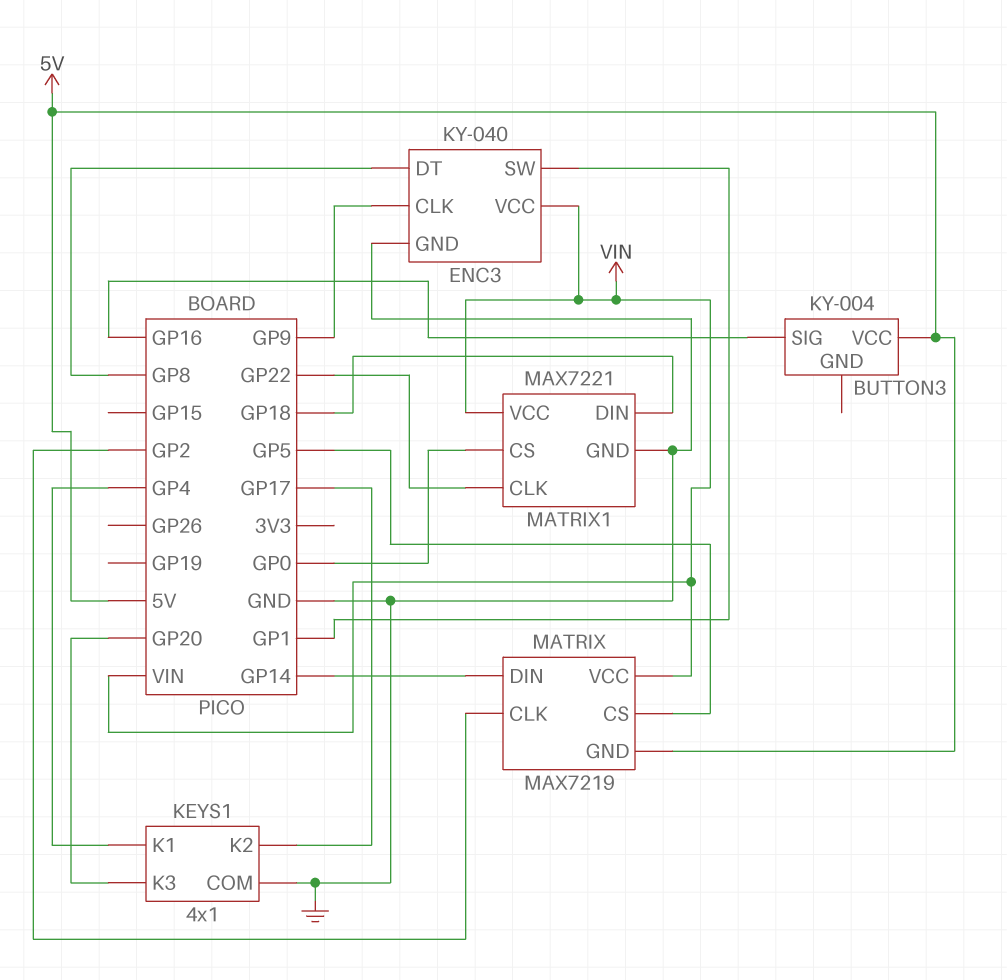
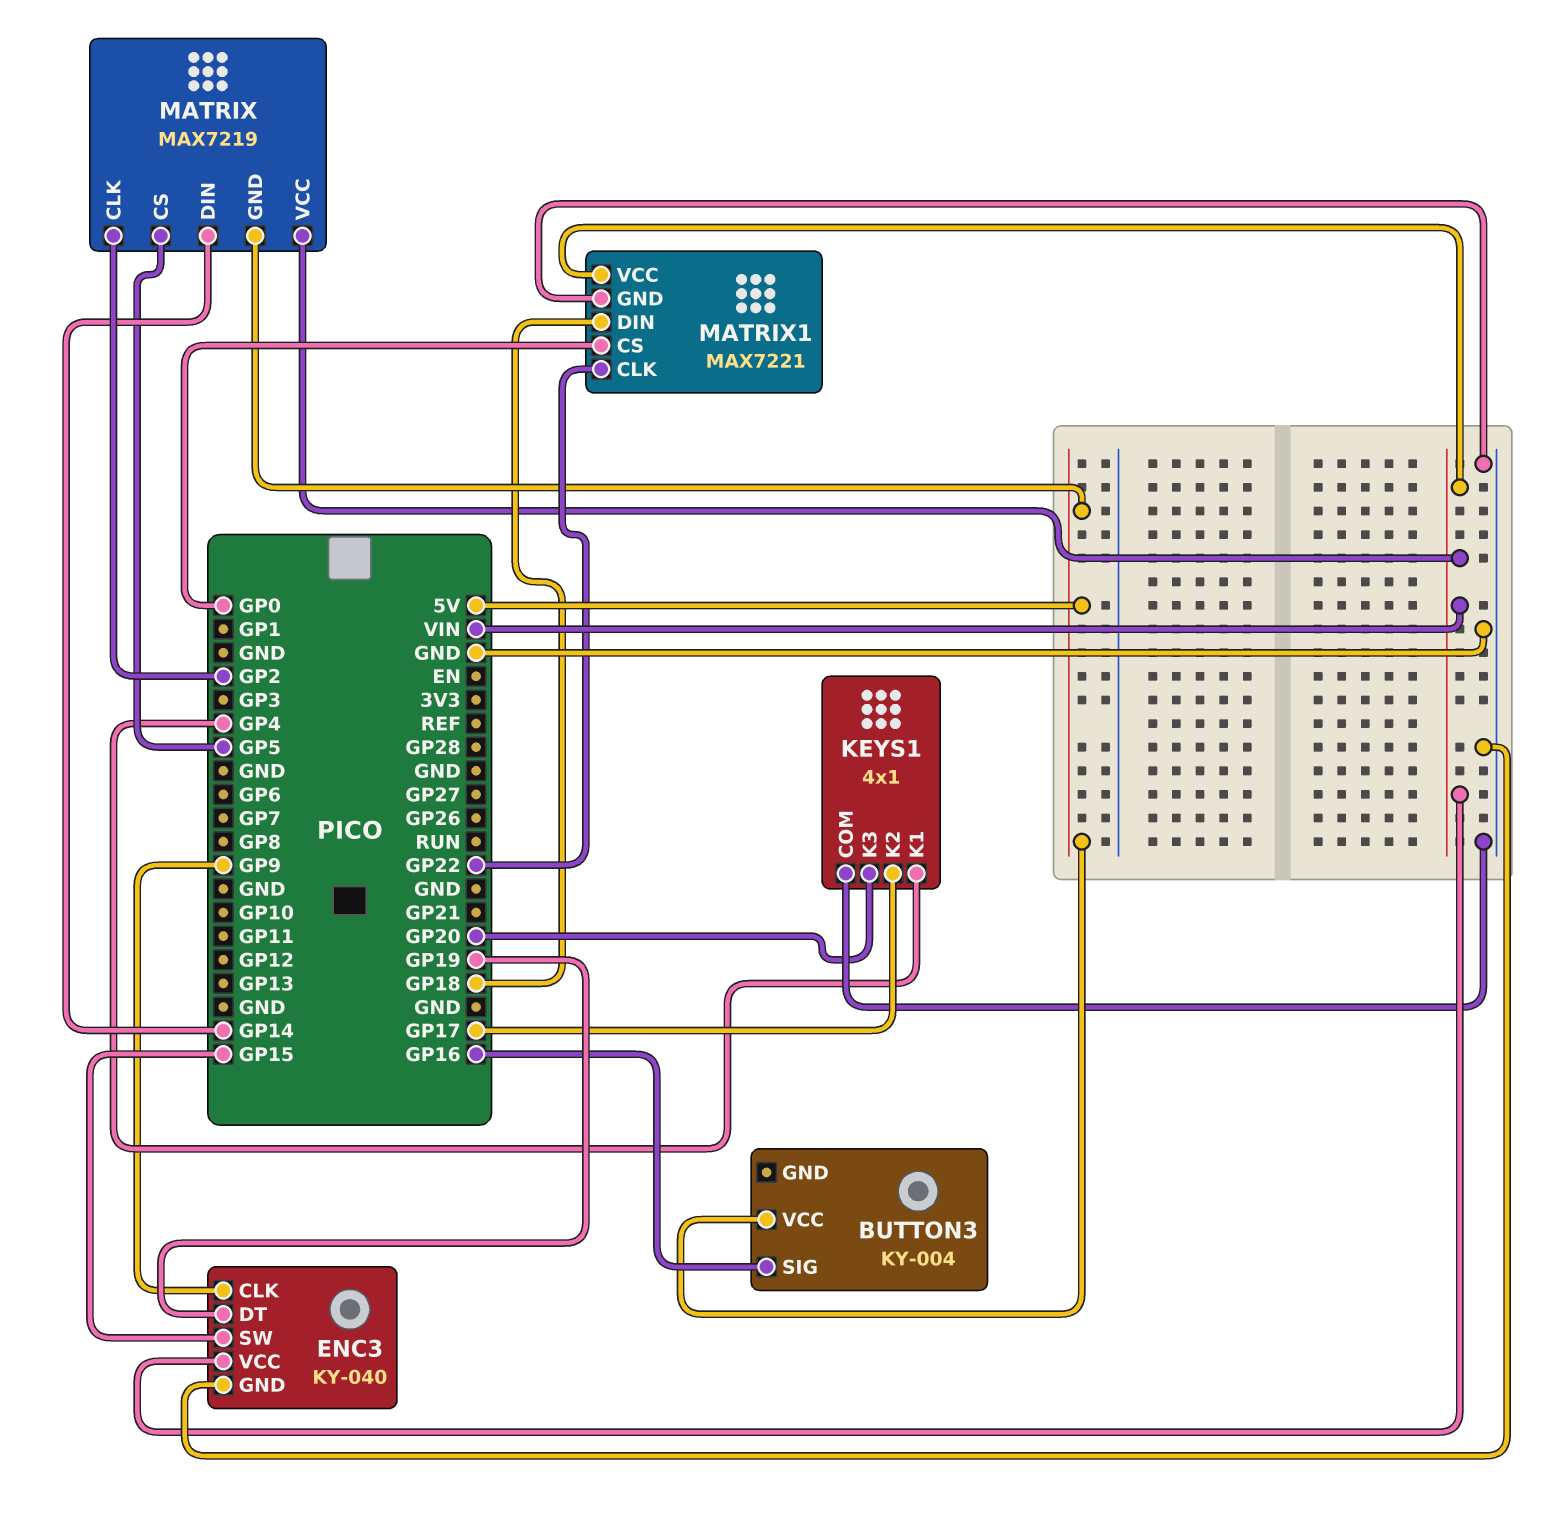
ENC3 pin DT: GP8 -> GP19
ENC3 pin SW: GP1 -> GP15

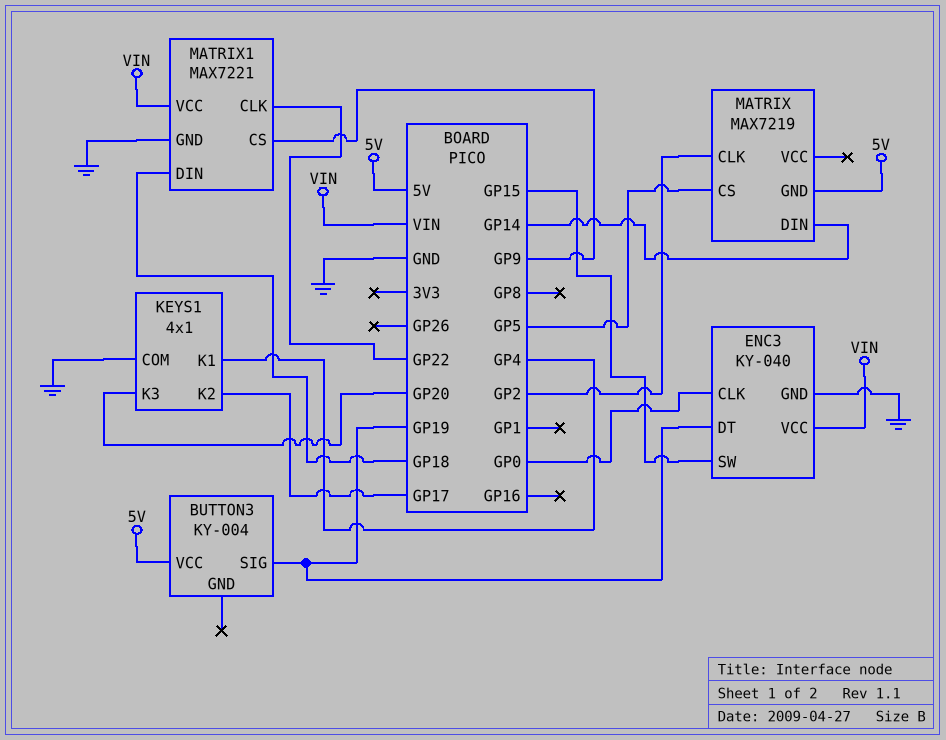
BUTTON3 pin SIG: GP16 -> GP19
ENC3 pin CLK: GP9 -> GP0
MATRIX pin VCC: VIN -> none
MATRIX1 pin CS: GP0 -> GP9

